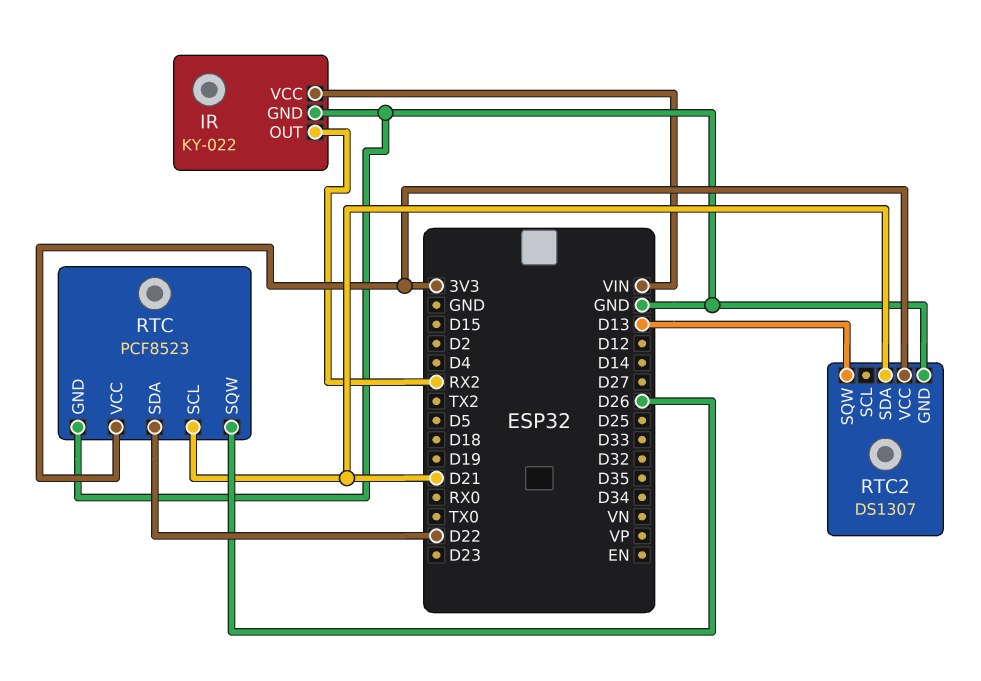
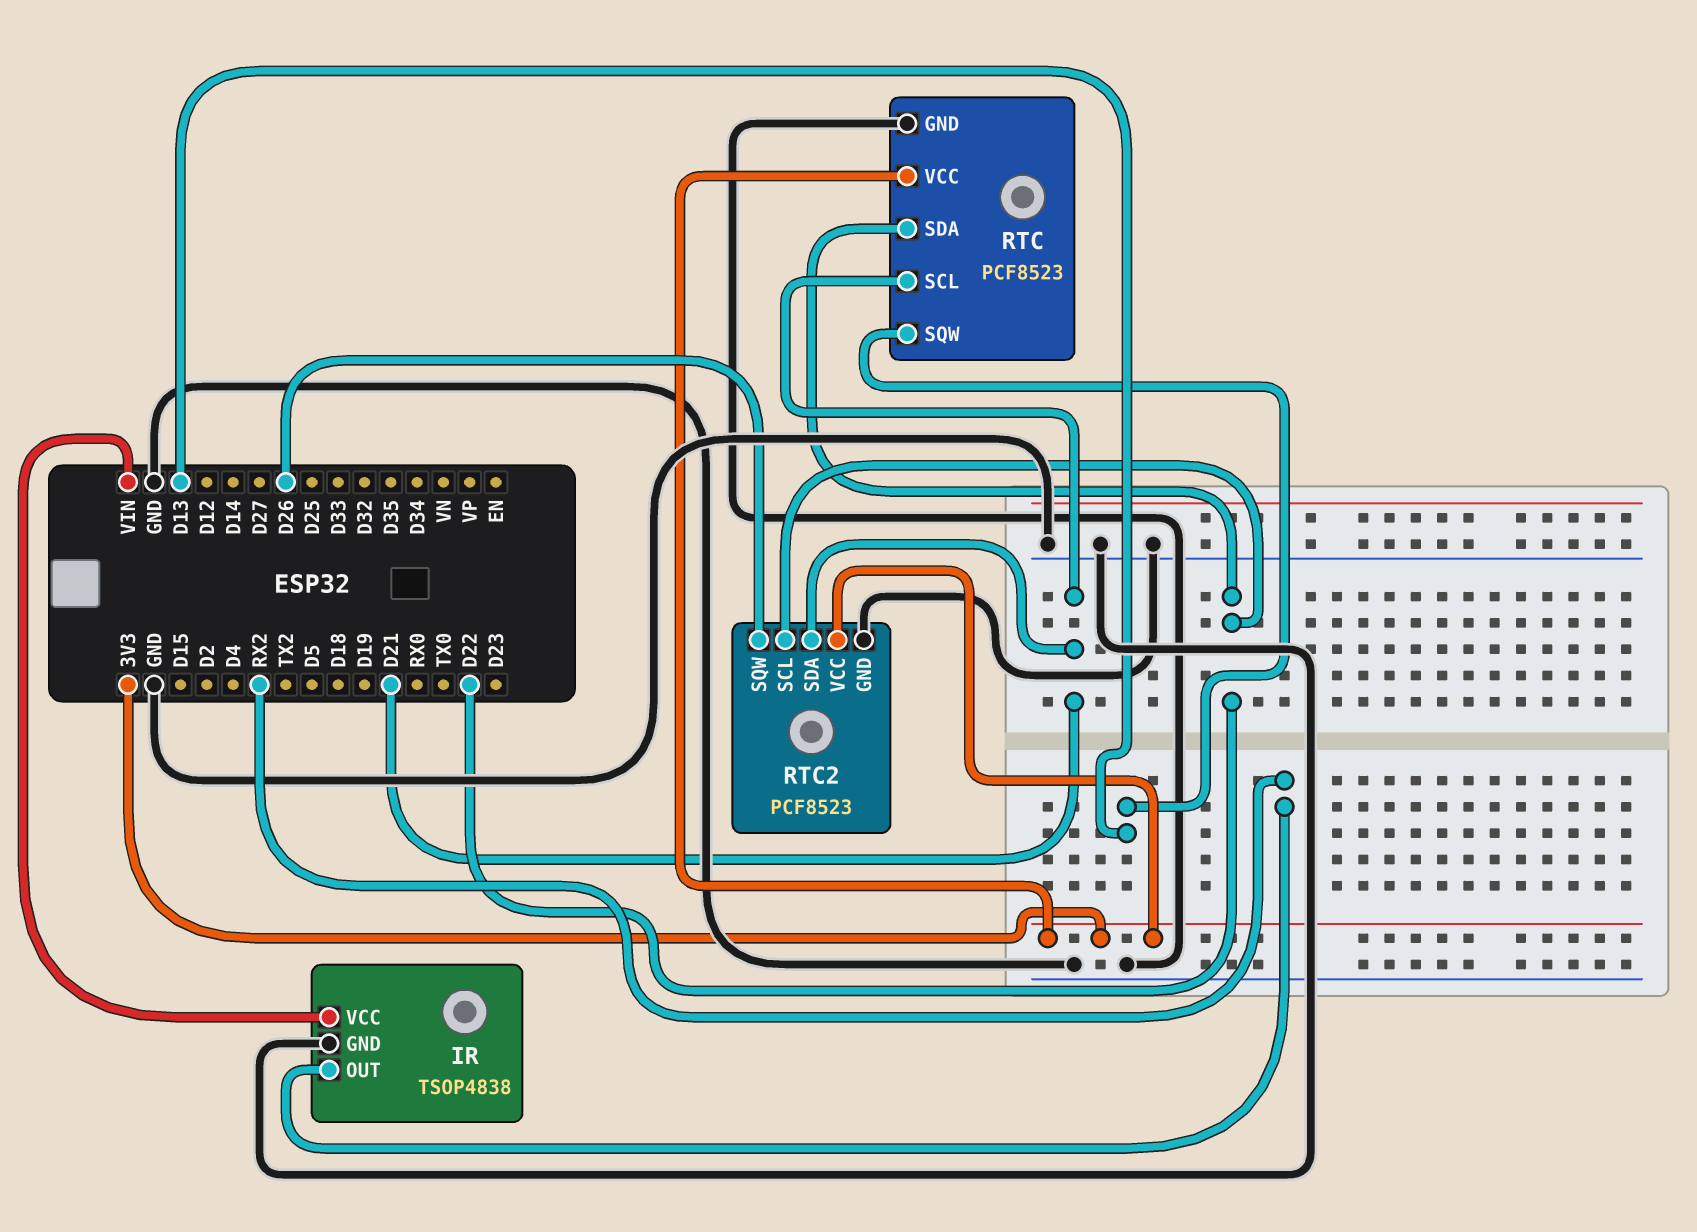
IR: KY-022 -> TSOP4838
RTC pin SQW: D26 -> D13
RTC2: DS1307 -> PCF8523
RTC2 pin SCL: none -> D22
RTC2 pin SQW: D13 -> D26

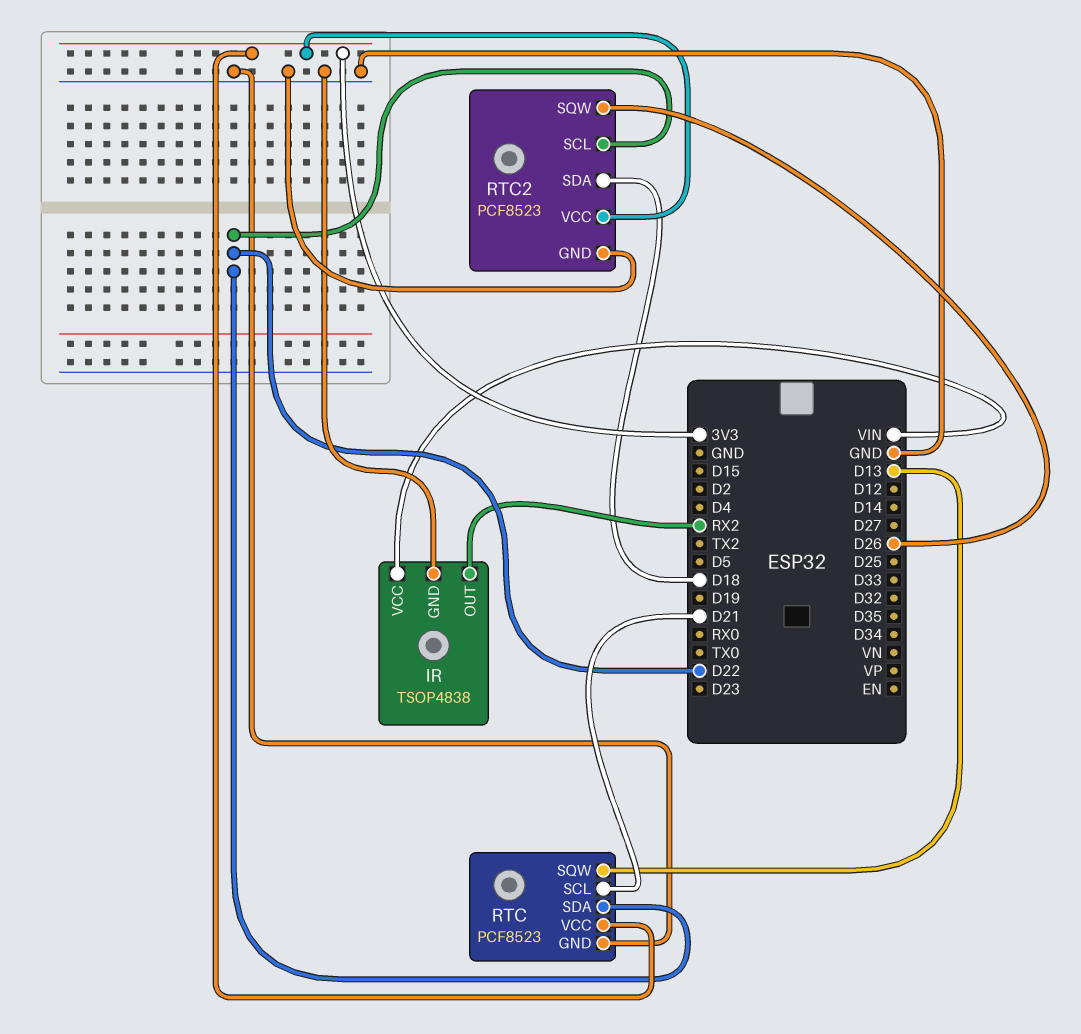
RTC2 pin SDA: D21 -> D18

